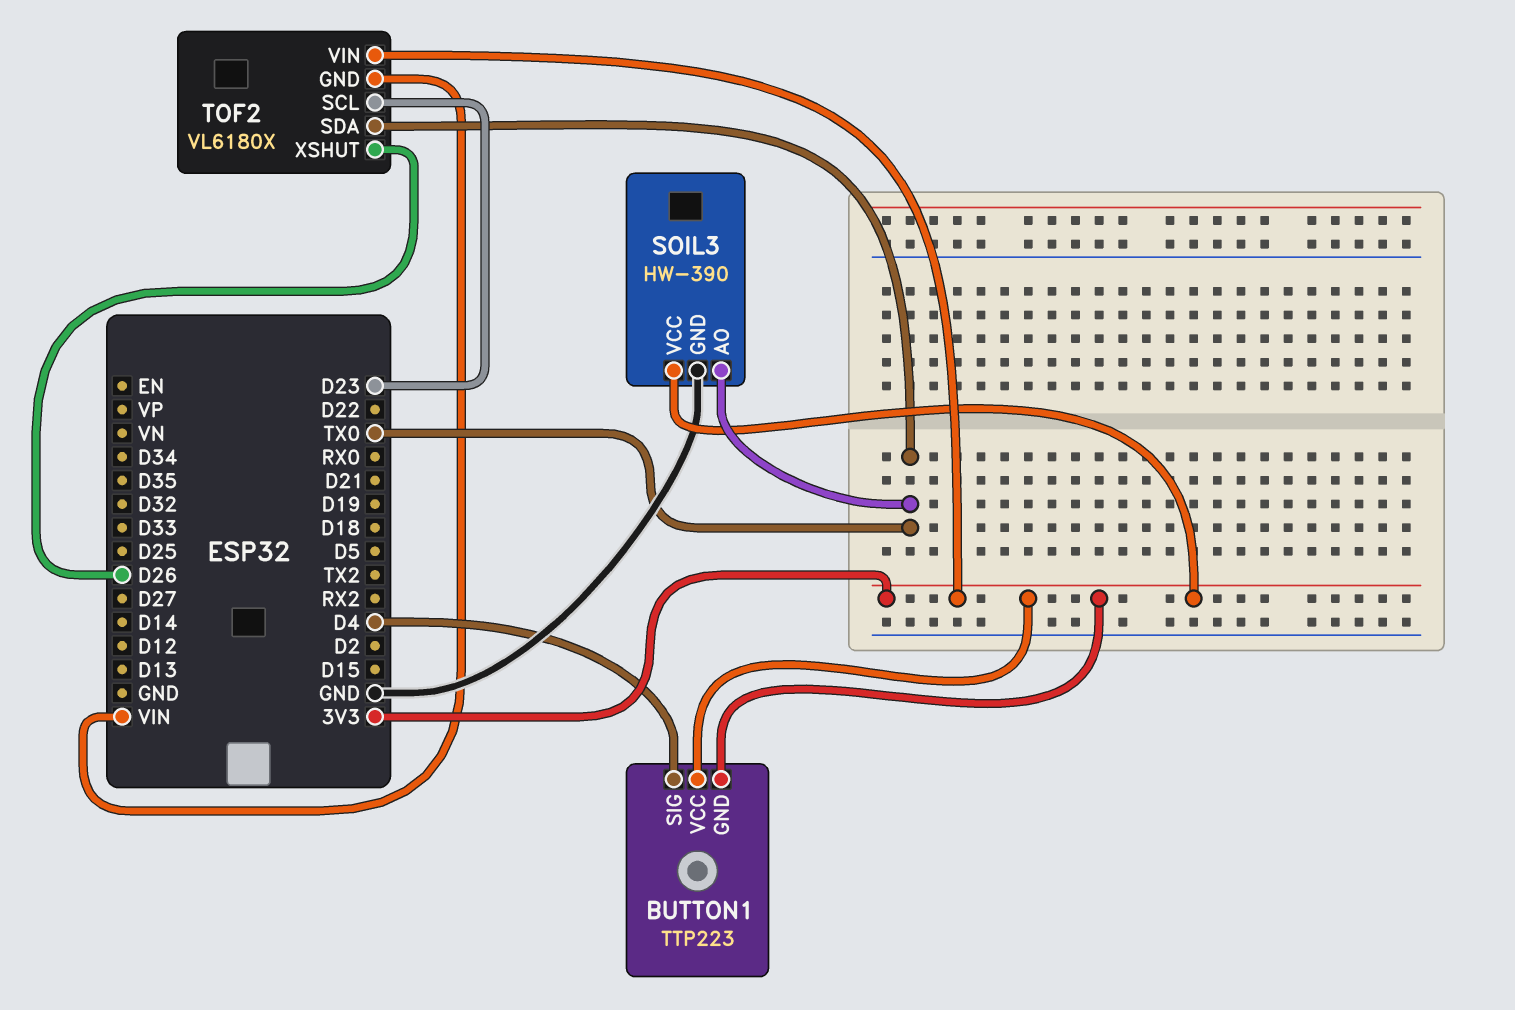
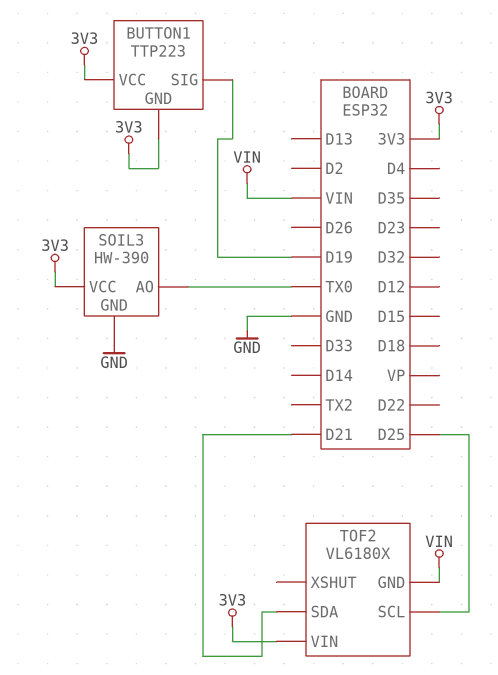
BUTTON1 pin SIG: D4 -> D19
TOF2 pin SCL: D23 -> D25
TOF2 pin SDA: TX0 -> D21
TOF2 pin XSHUT: D26 -> none

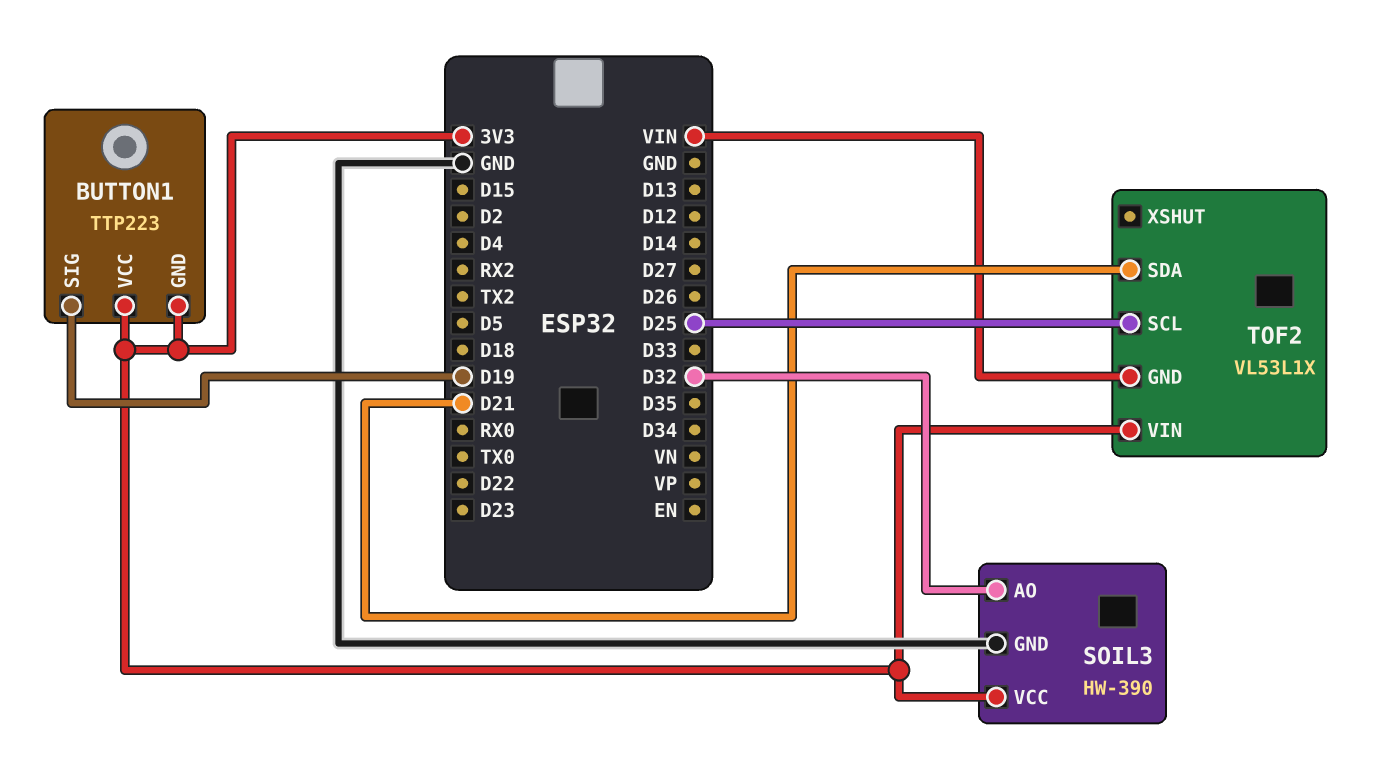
SOIL3 pin AO: TX0 -> D32
TOF2: VL6180X -> VL53L1X

